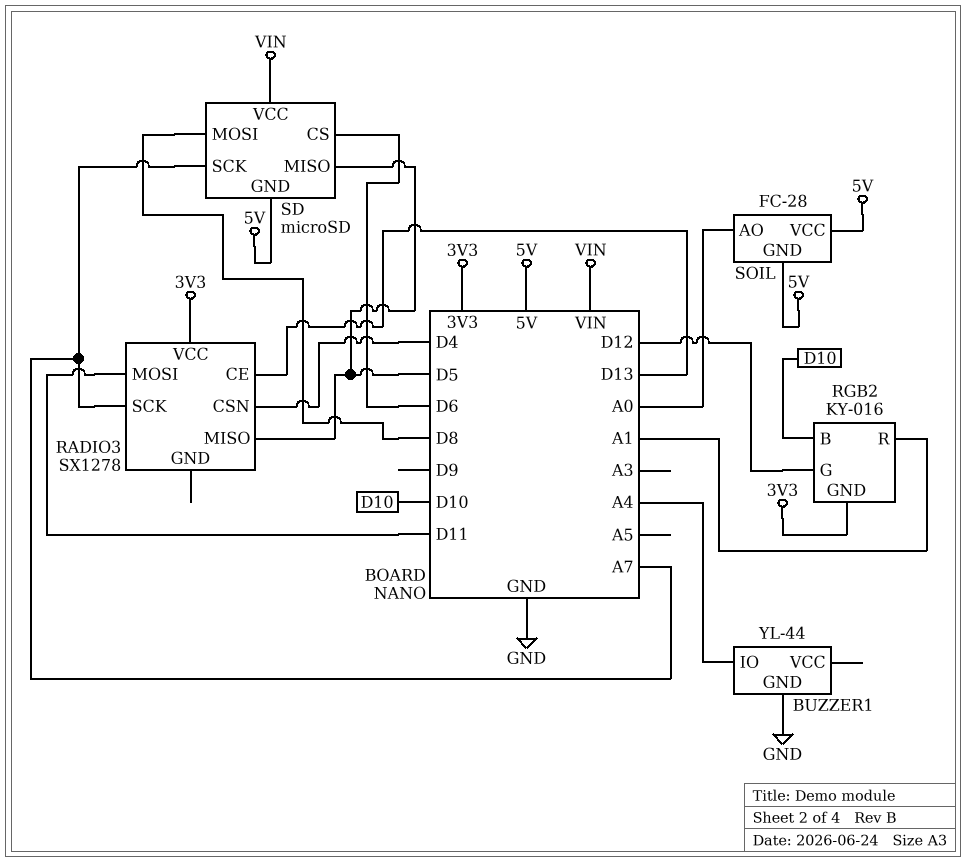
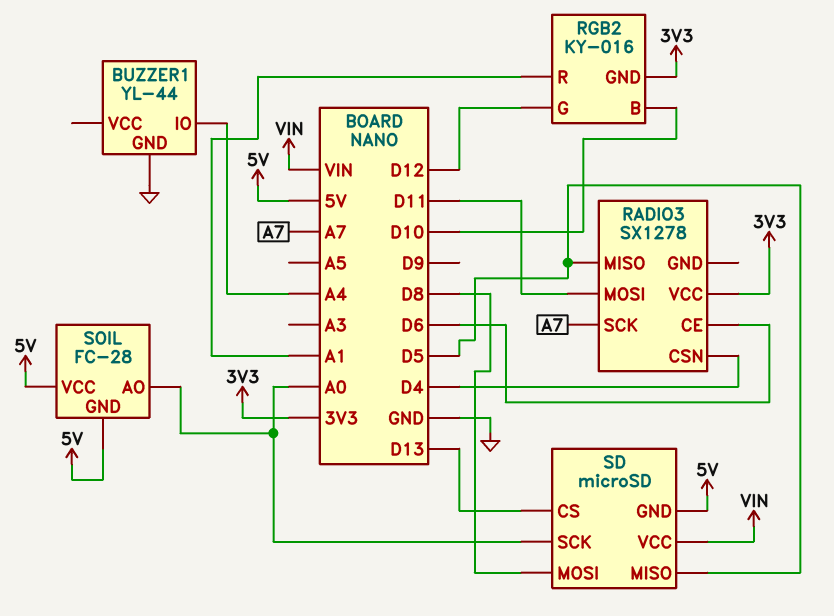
RADIO3 pin CE: D13 -> D6
SD pin CS: D6 -> D13
SD pin SCK: A7 -> A0

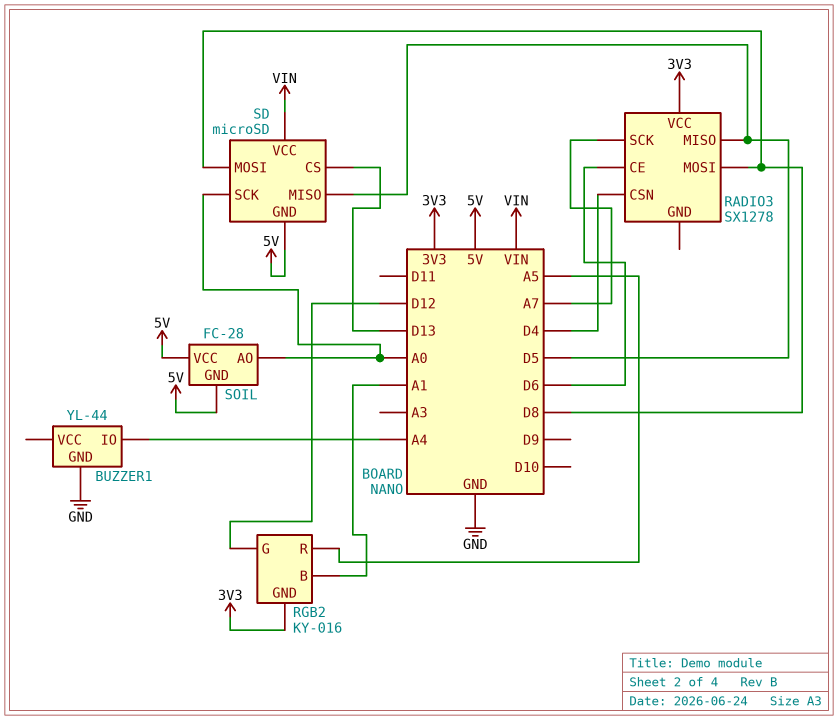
RADIO3 pin MOSI: D11 -> D8
RGB2 pin B: D10 -> A1
RGB2 pin R: A1 -> A5

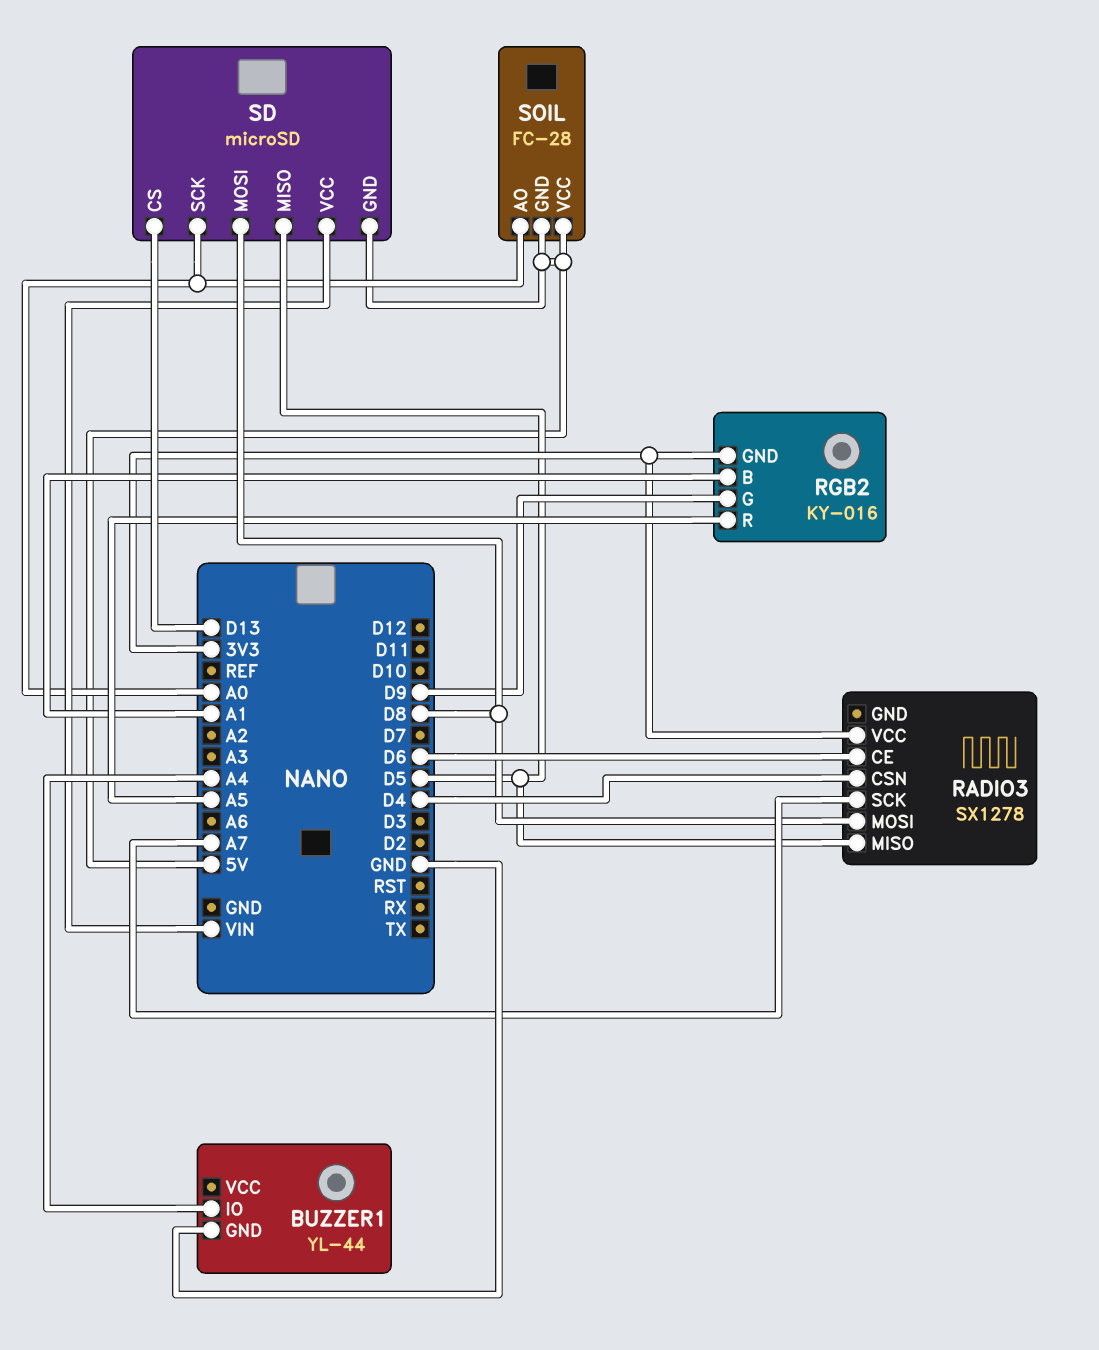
RGB2 pin G: D12 -> D9

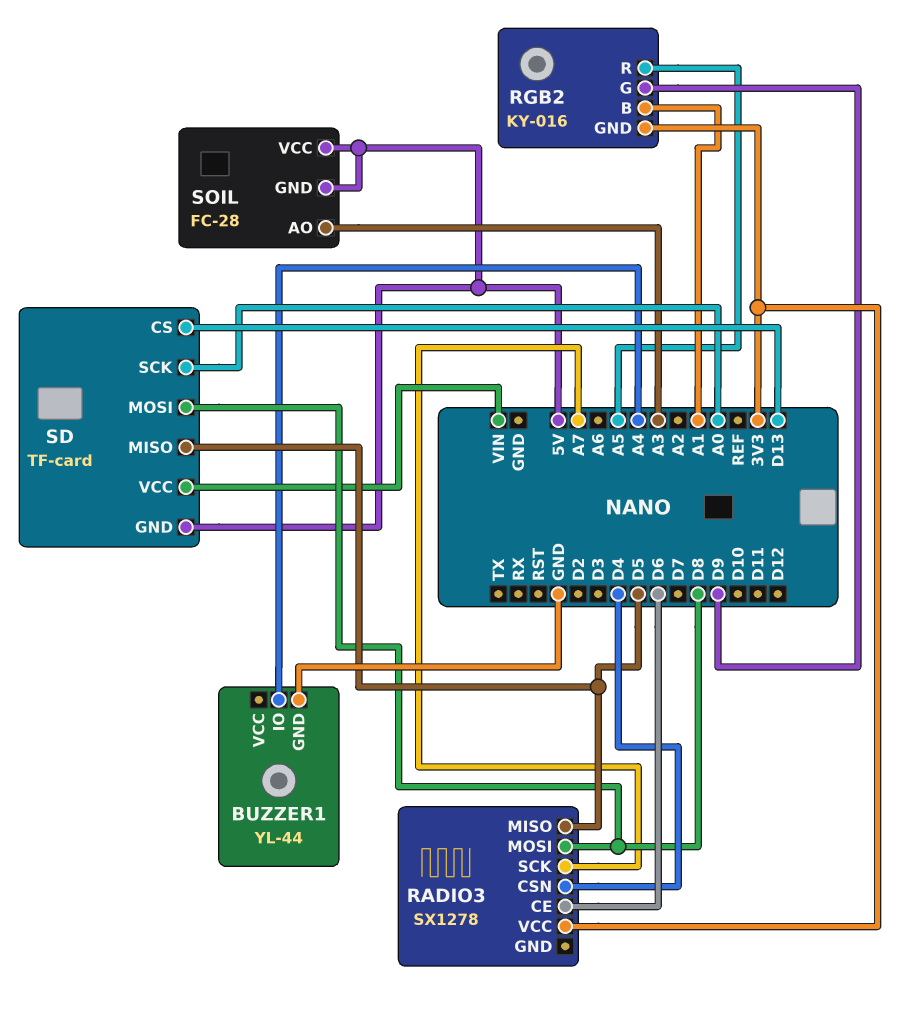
SD: microSD -> TF-card
SOIL pin AO: A0 -> A3

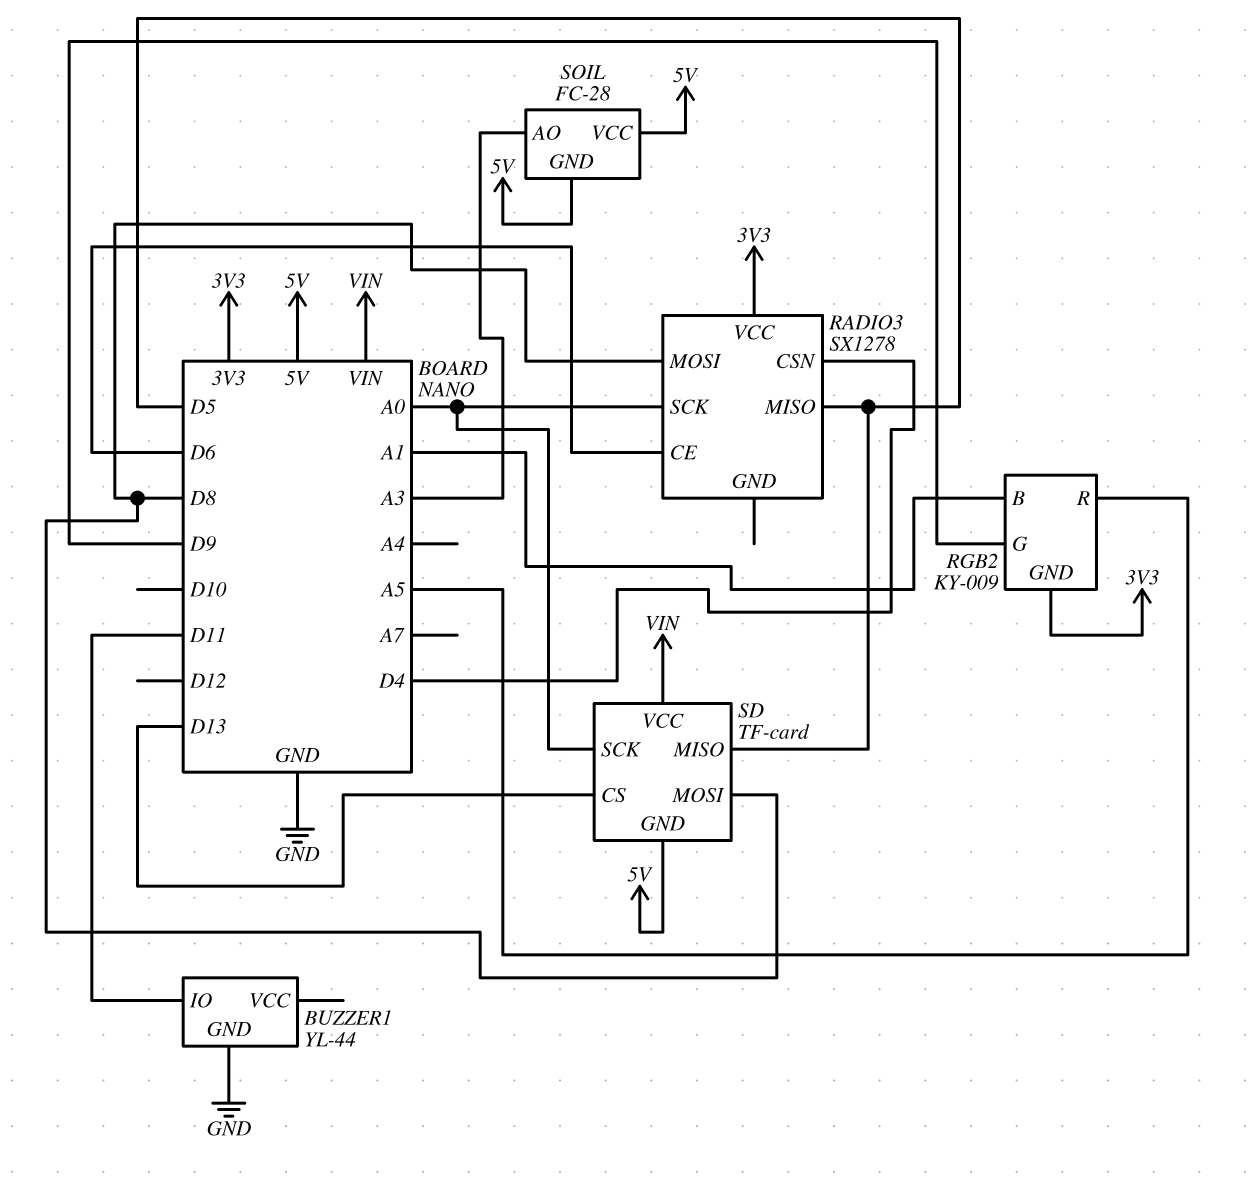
BUZZER1 pin IO: A4 -> D11
RADIO3 pin SCK: A7 -> A0
RGB2: KY-016 -> KY-009

